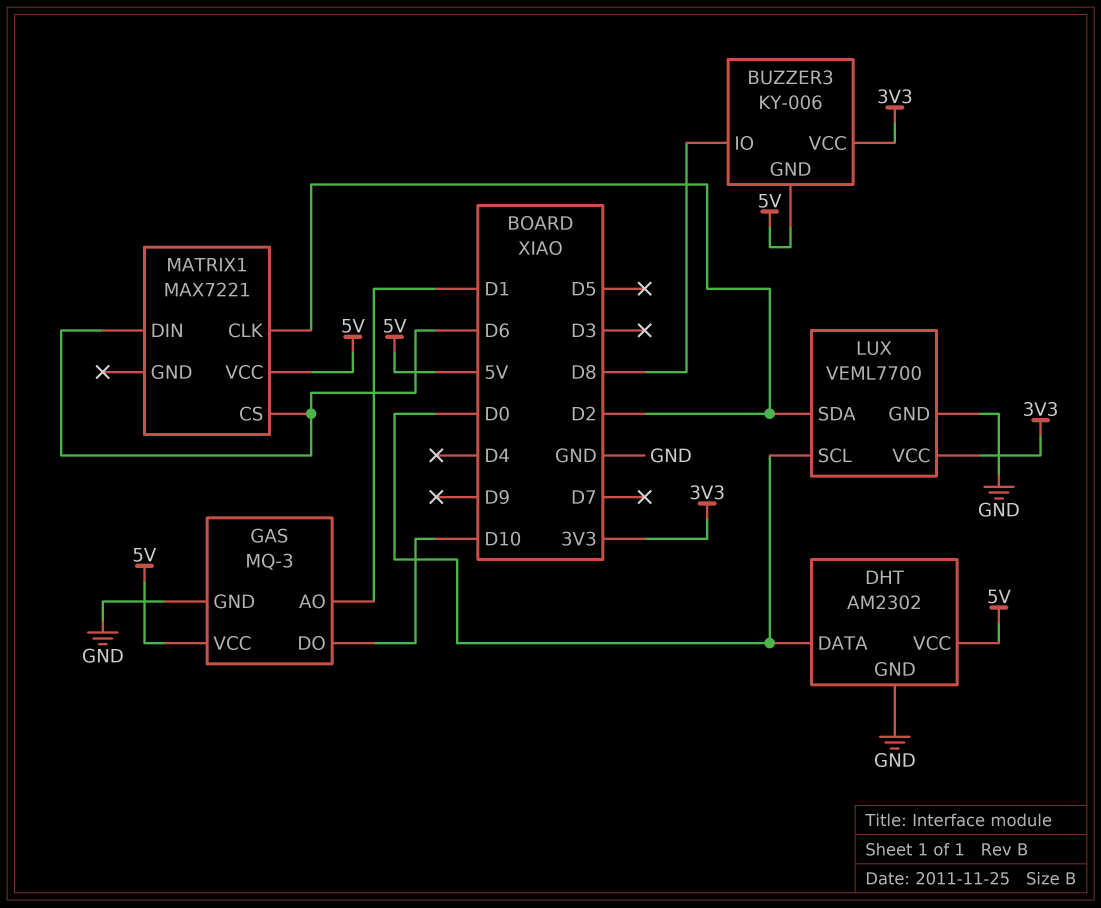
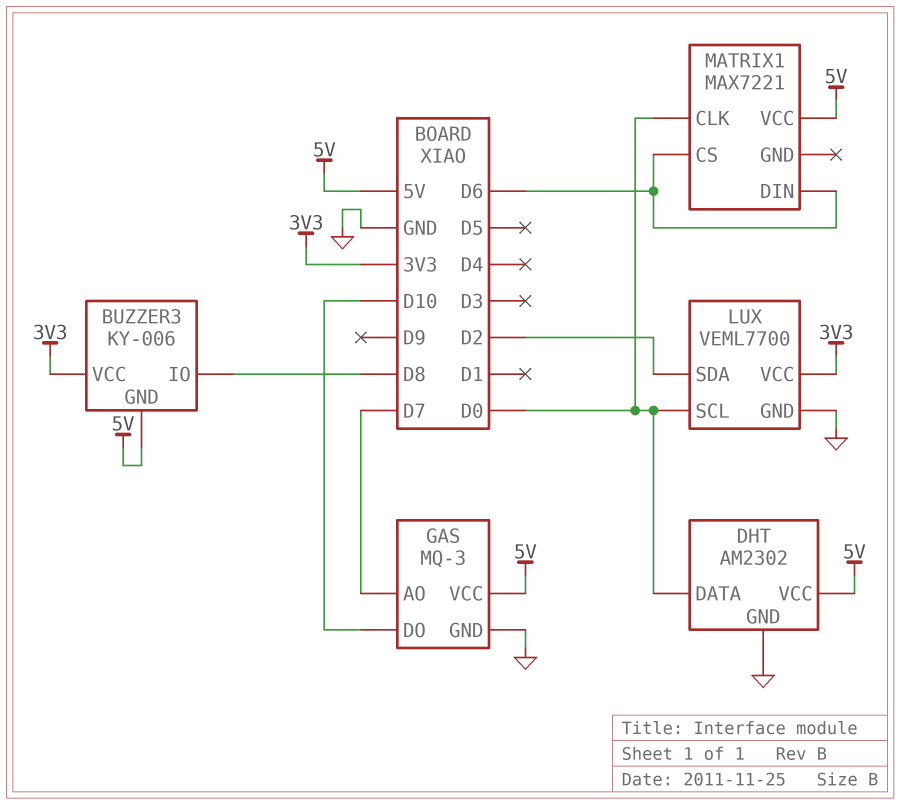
GAS pin AO: D1 -> D7
MATRIX1 pin CLK: D2 -> D0

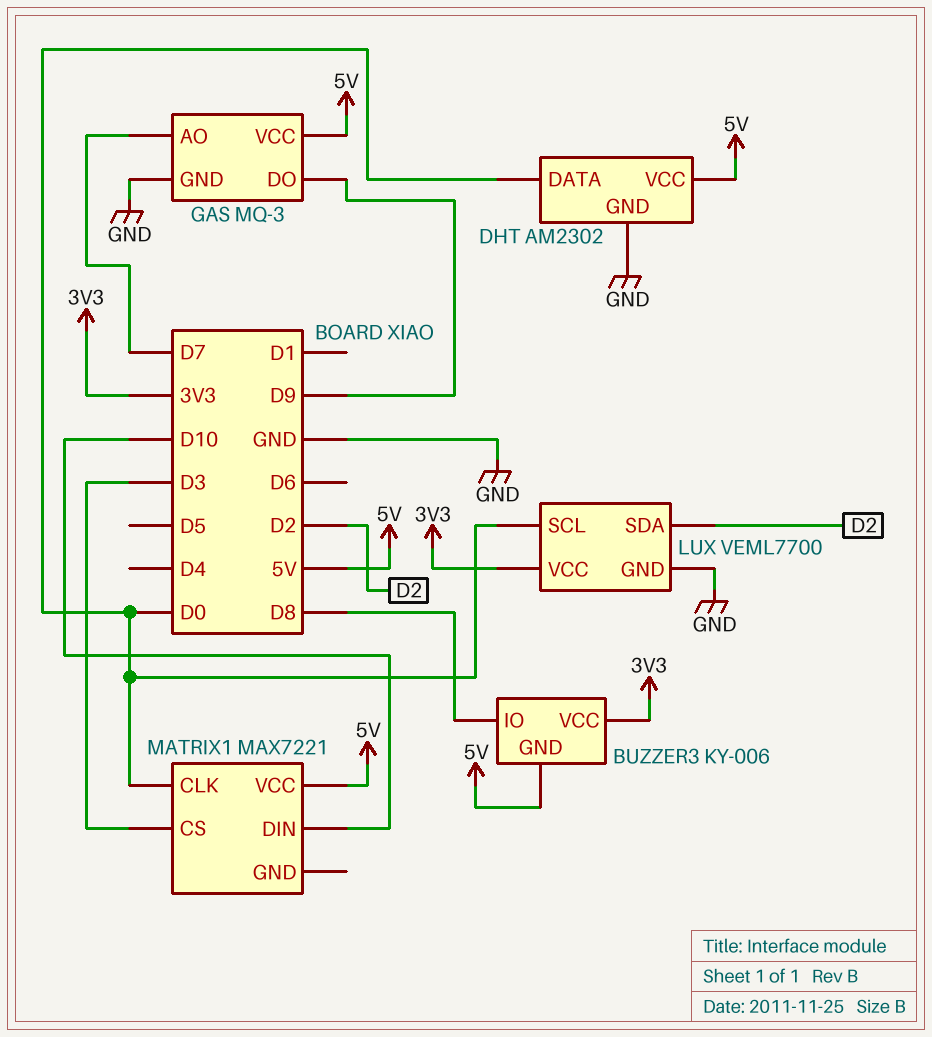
GAS pin DO: D10 -> D9
MATRIX1 pin CS: D6 -> D3
MATRIX1 pin DIN: D6 -> D10

